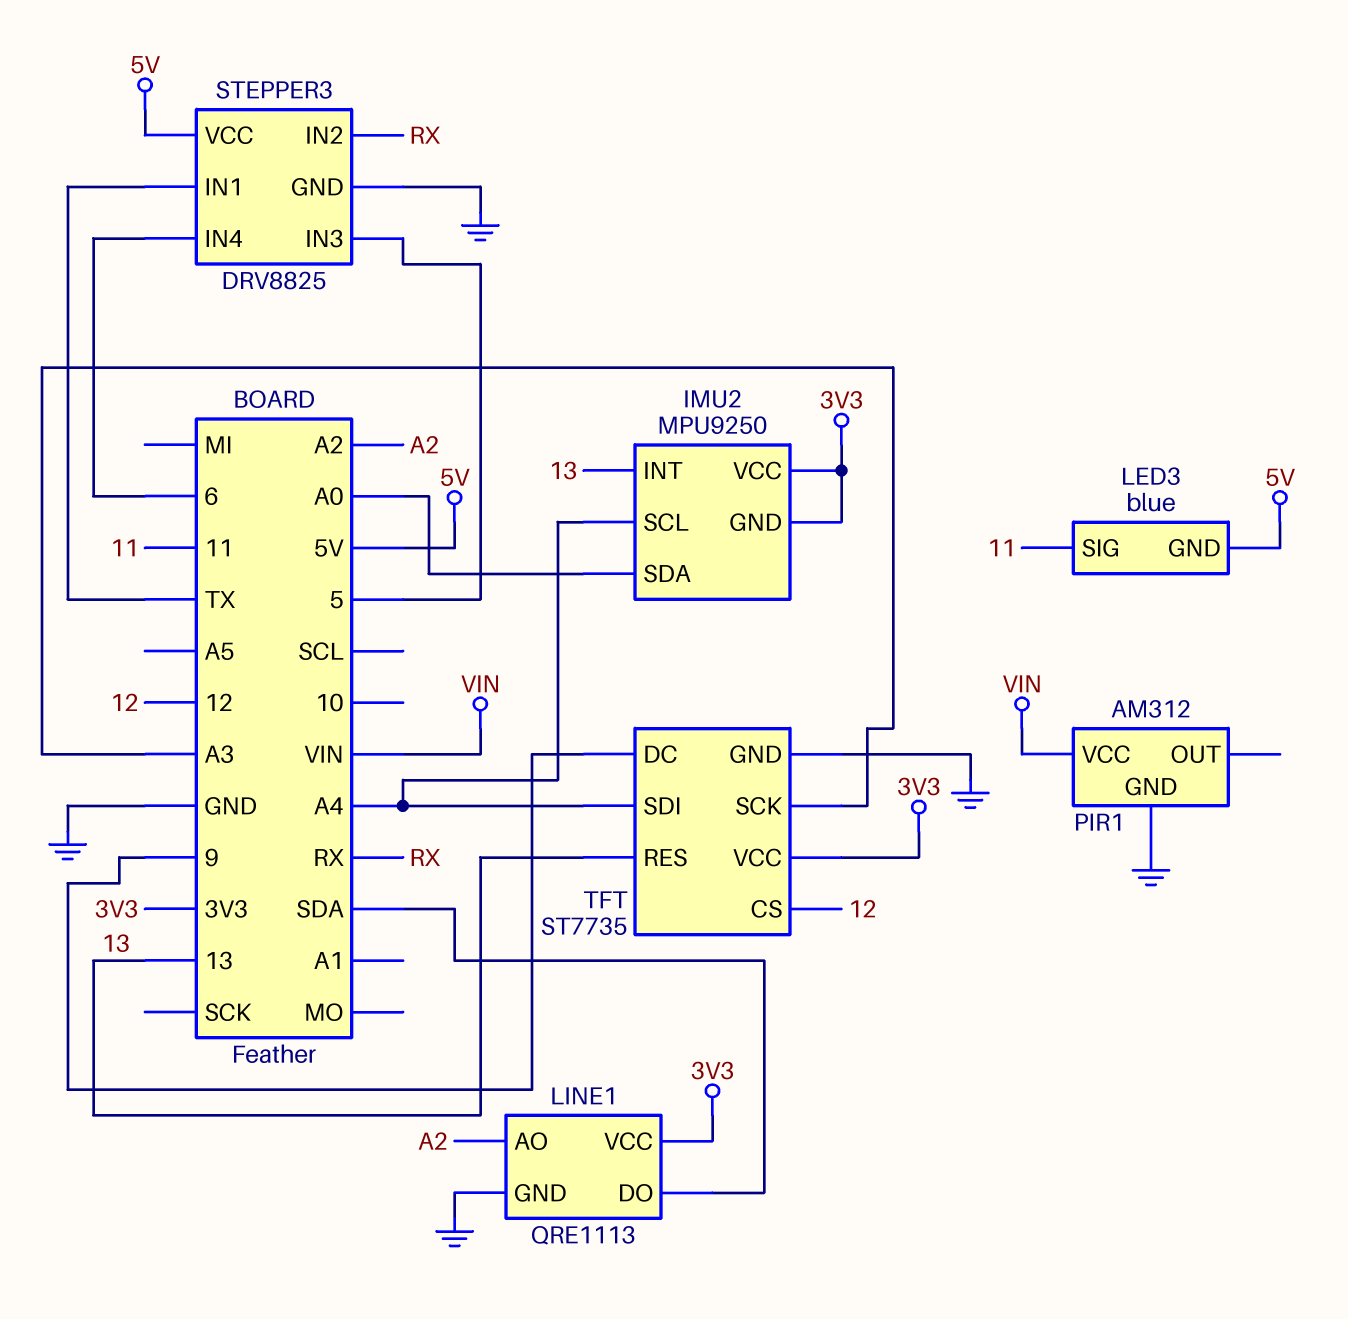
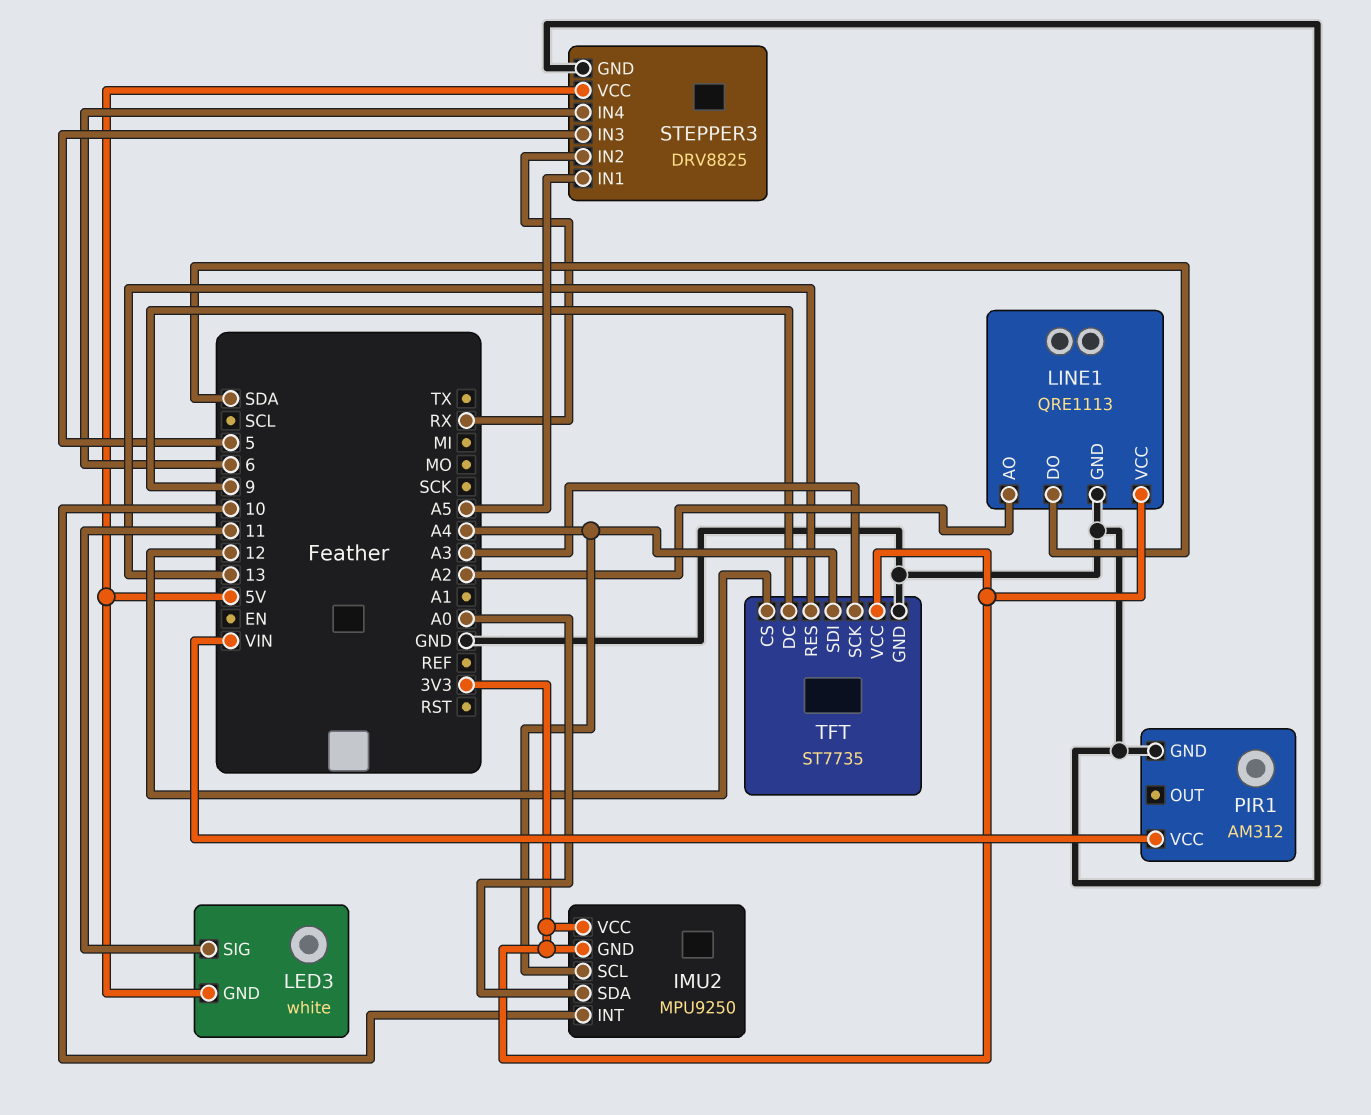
IMU2 pin INT: 13 -> 10
LED3: blue -> white
STEPPER3 pin IN1: TX -> A5

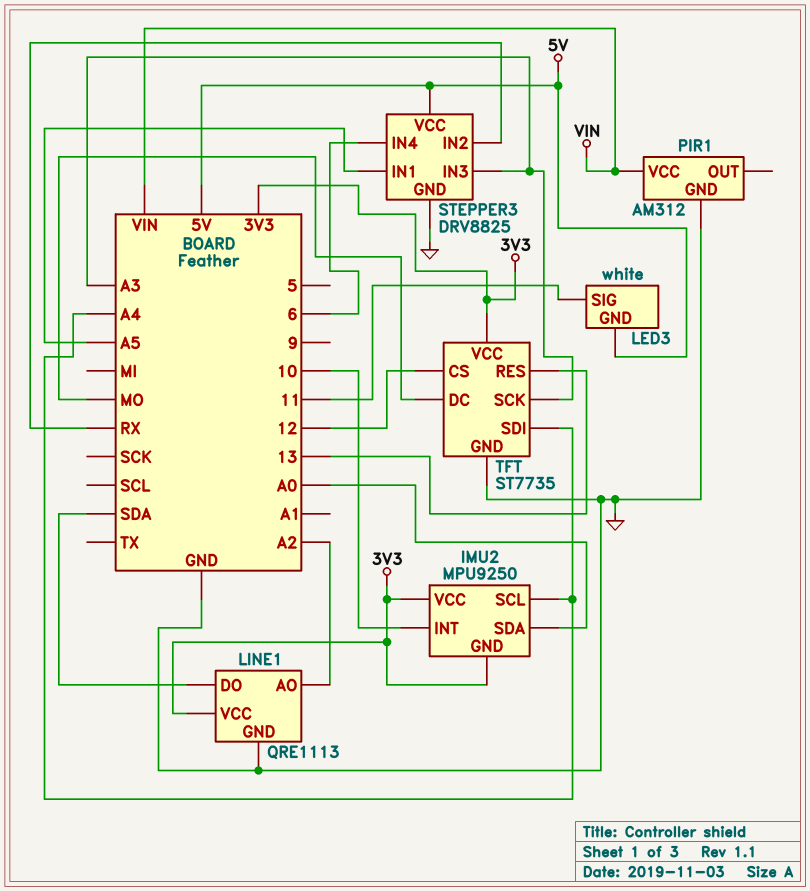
STEPPER3 pin IN3: 5 -> A3
TFT pin DC: 9 -> MO

